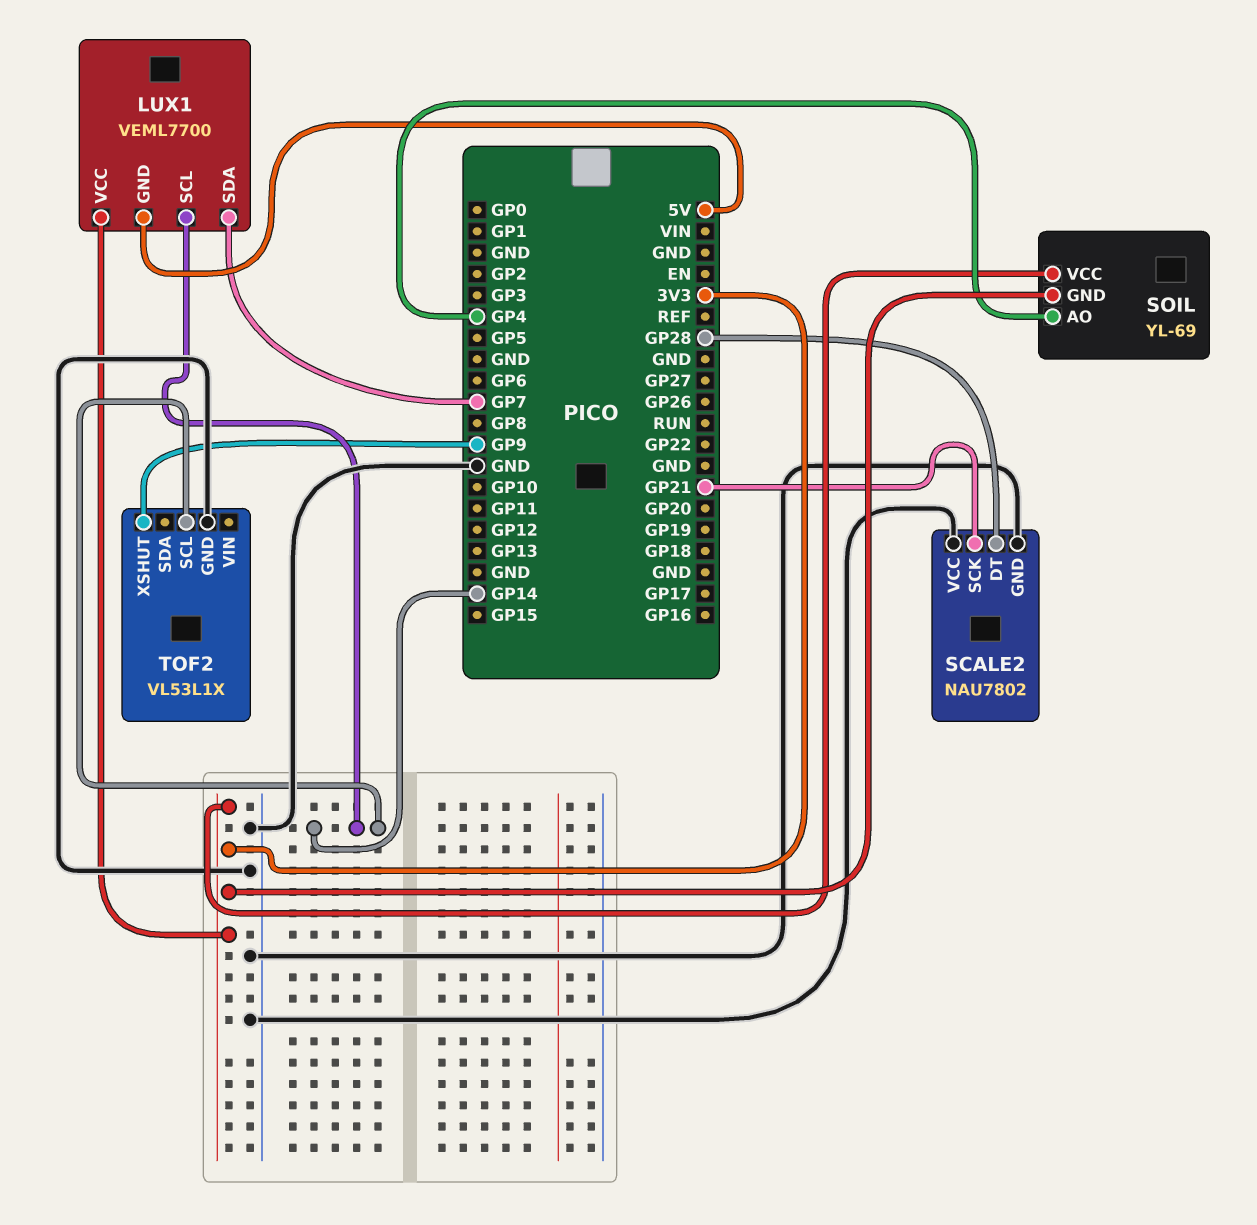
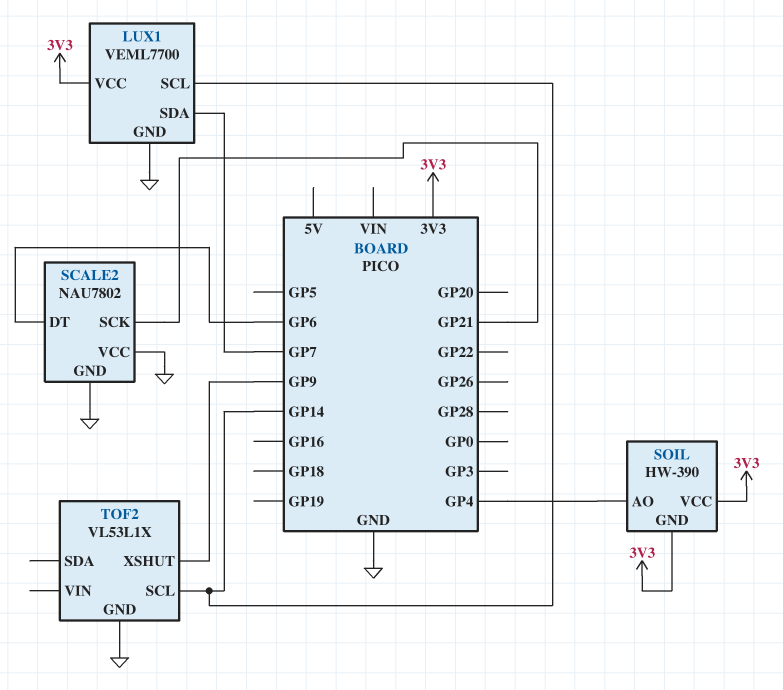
LUX1 pin GND: 5V -> GND
SCALE2 pin DT: GP28 -> GP6
SOIL: YL-69 -> HW-390

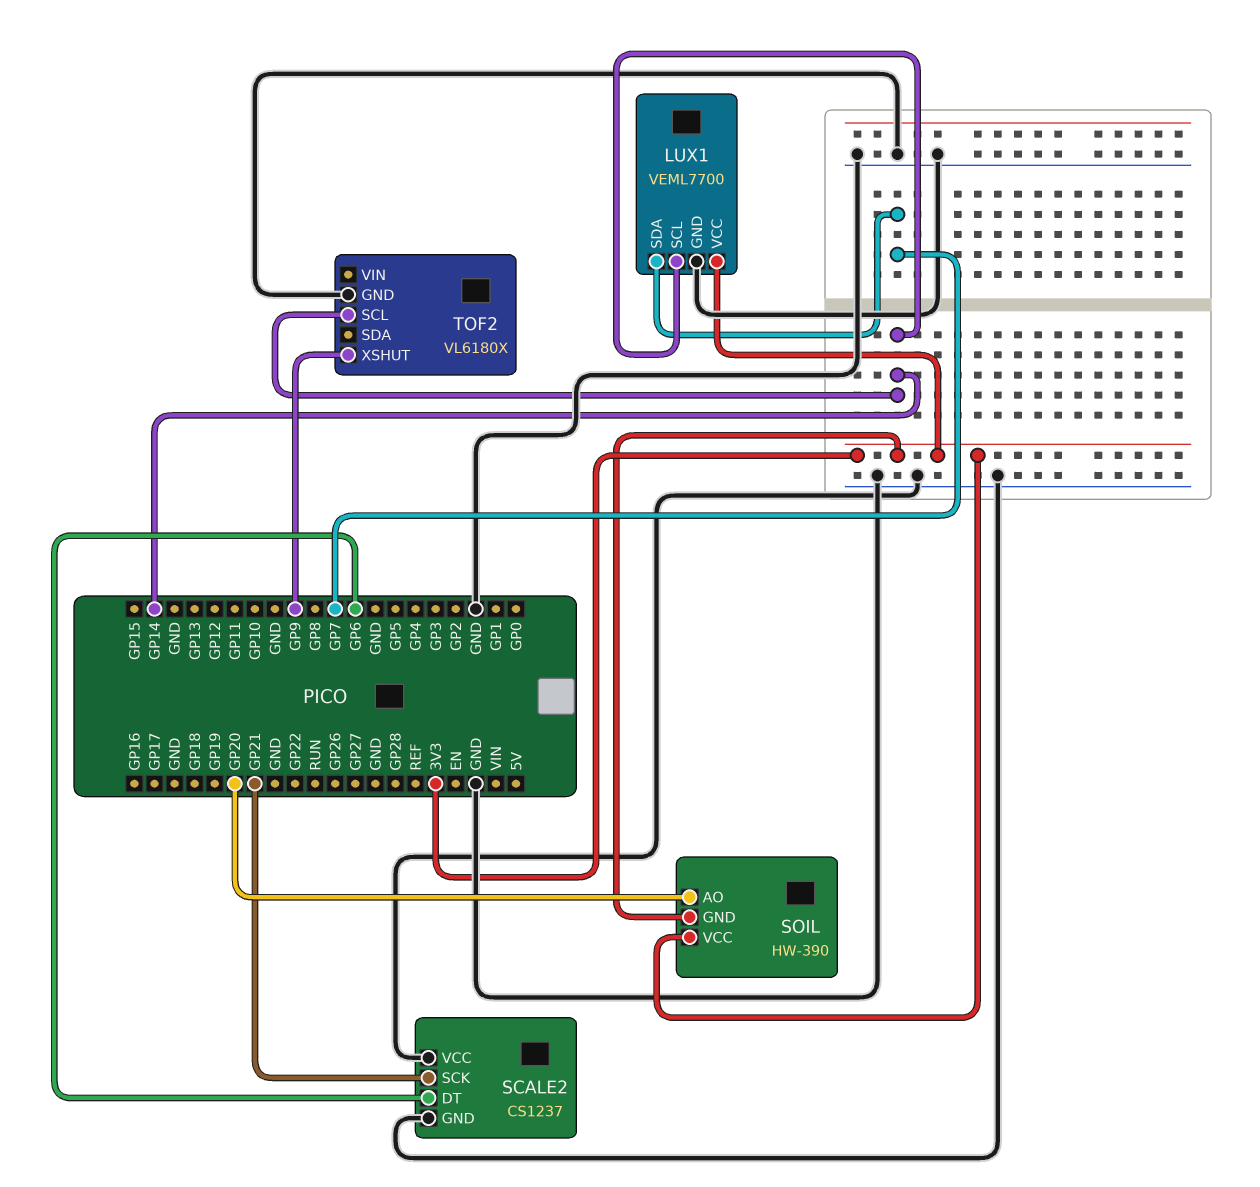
SCALE2: NAU7802 -> CS1237
SOIL pin AO: GP4 -> GP20
TOF2: VL53L1X -> VL6180X

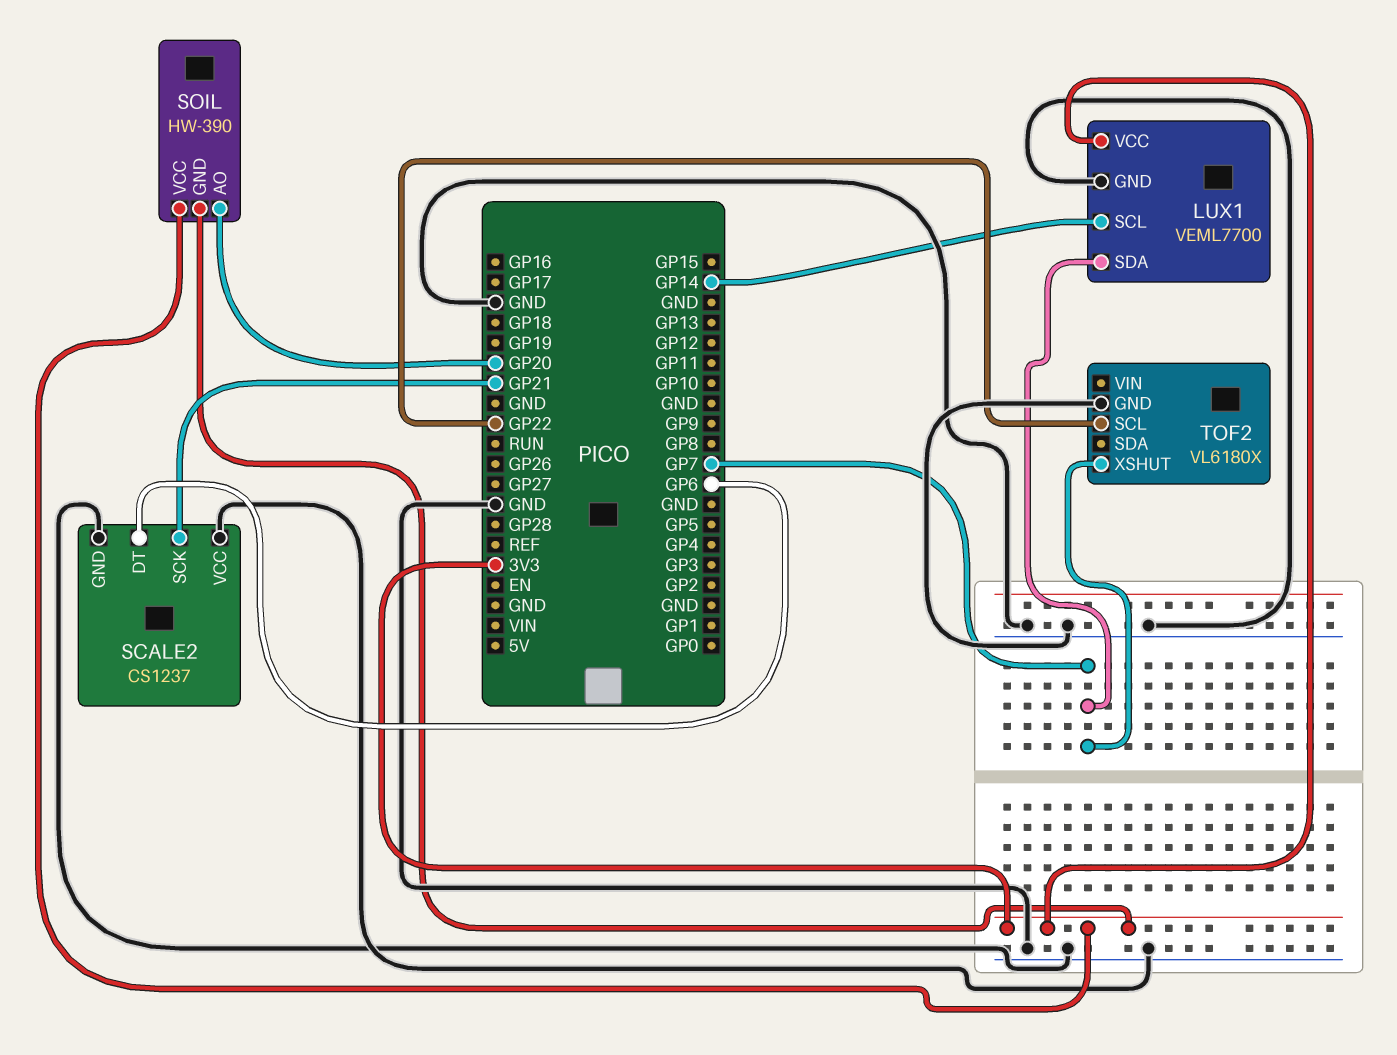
TOF2 pin SCL: GP14 -> GP22
TOF2 pin XSHUT: GP9 -> GP7

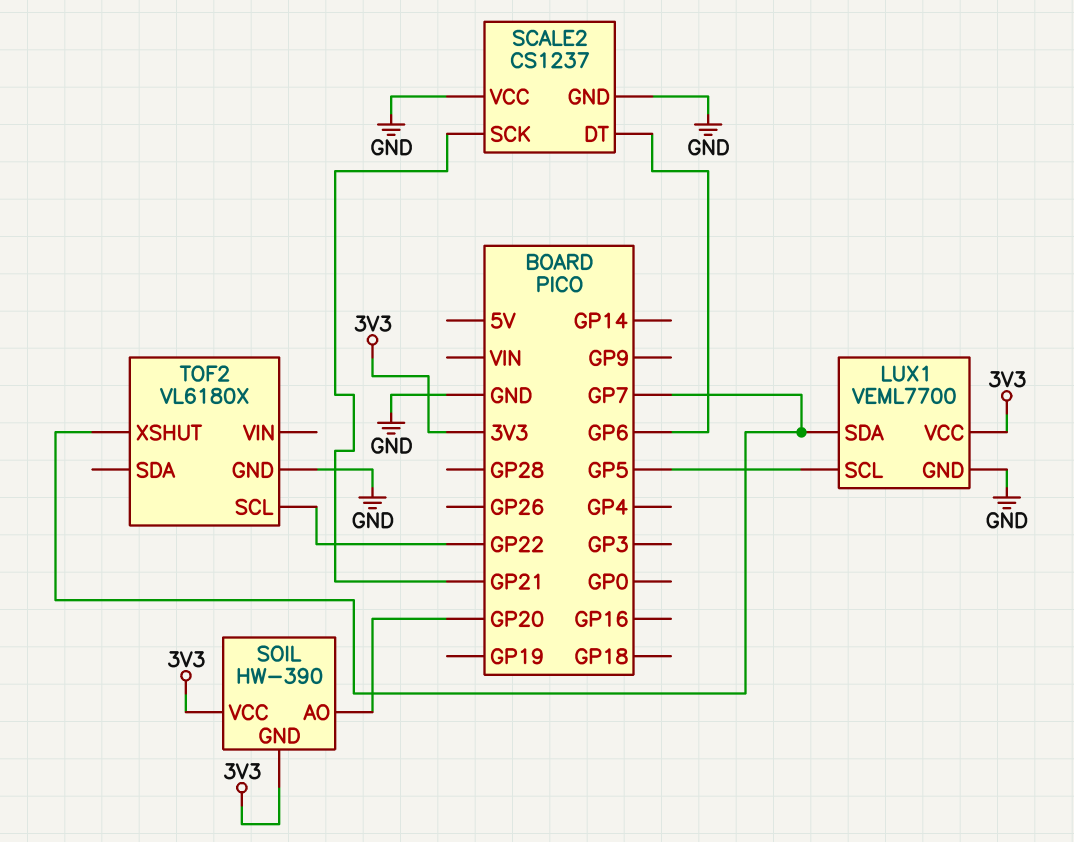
LUX1 pin SCL: GP14 -> GP5

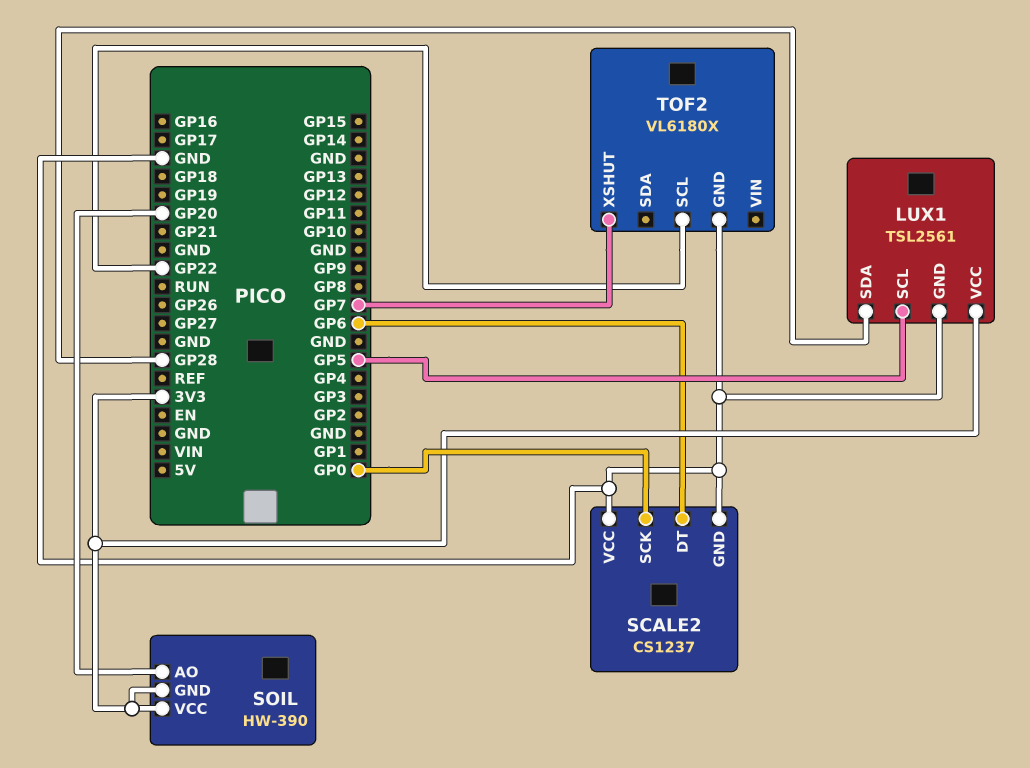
LUX1: VEML7700 -> TSL2561
LUX1 pin SDA: GP7 -> GP28
SCALE2 pin SCK: GP21 -> GP0

